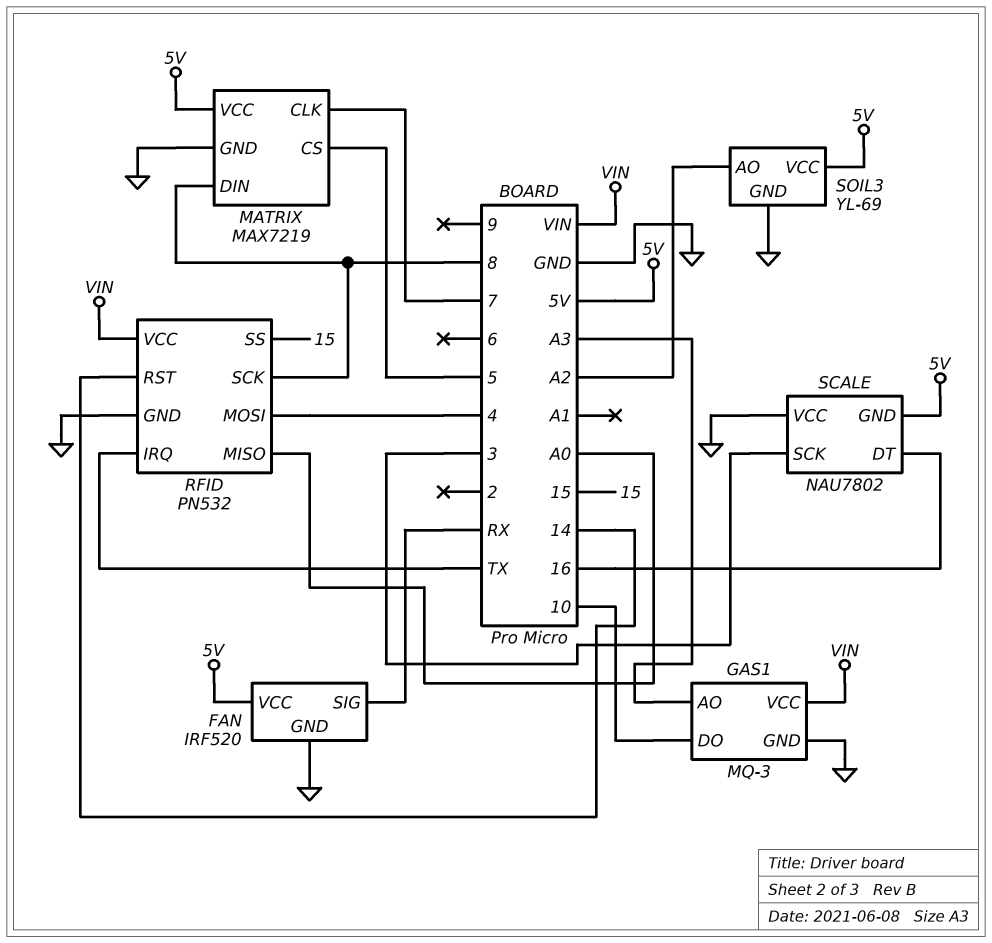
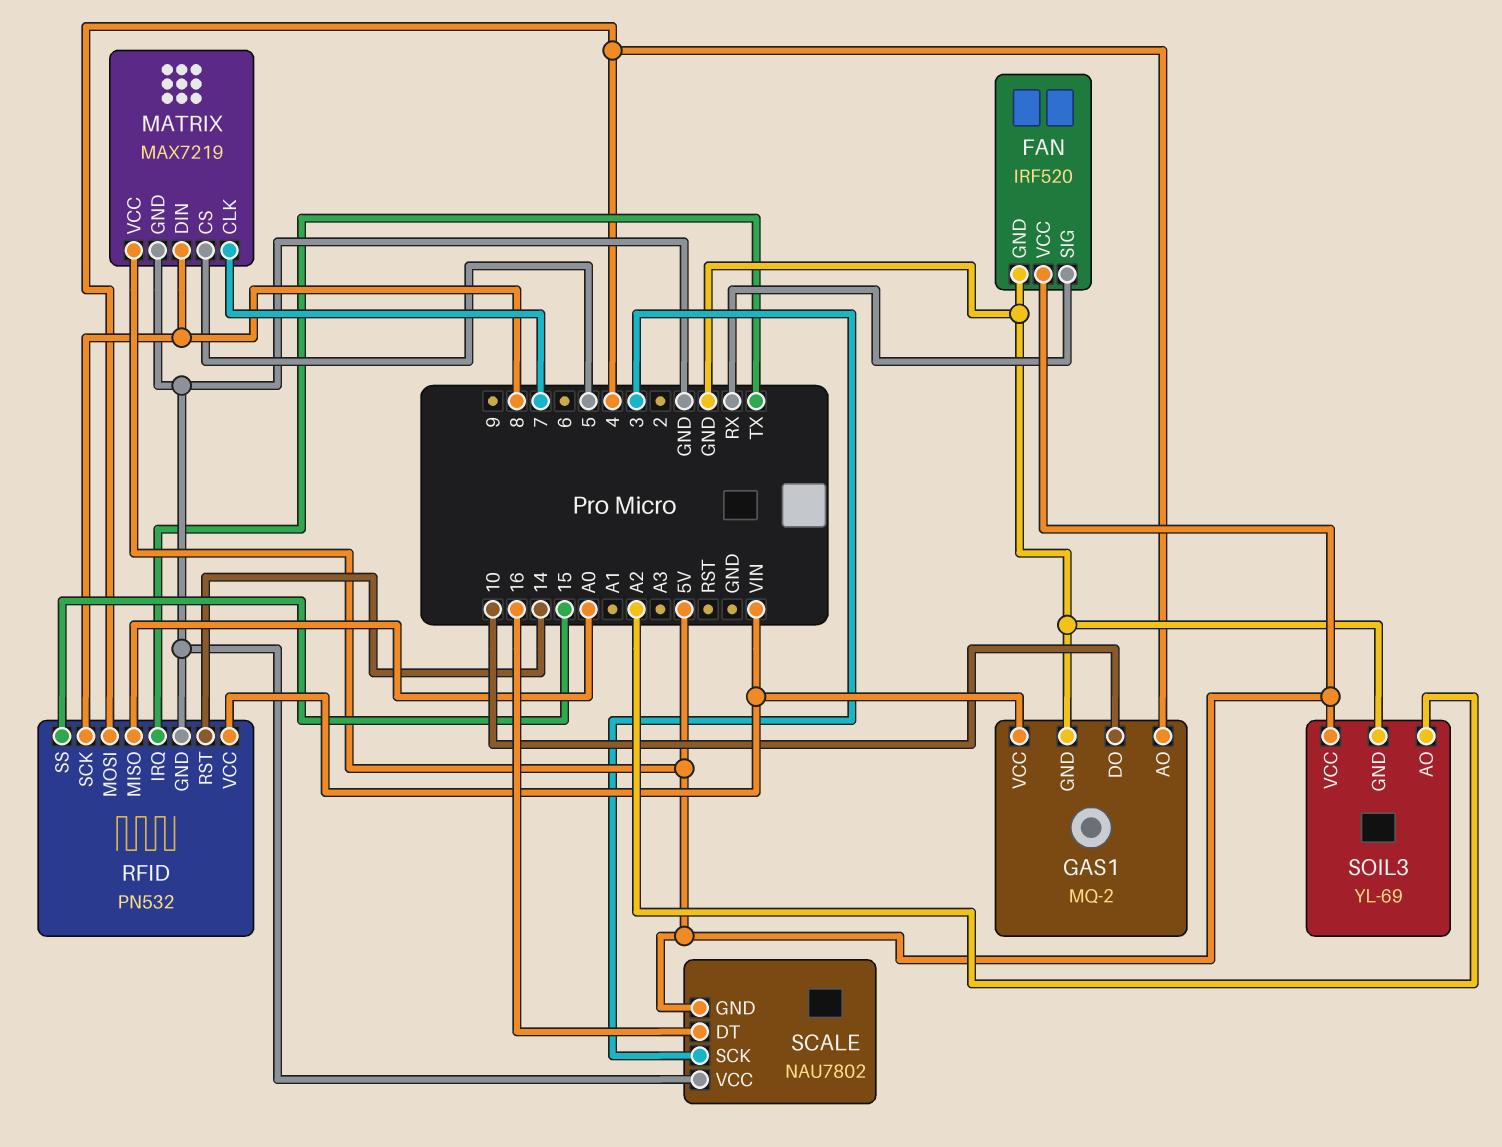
GAS1: MQ-3 -> MQ-2
GAS1 pin AO: A3 -> 4

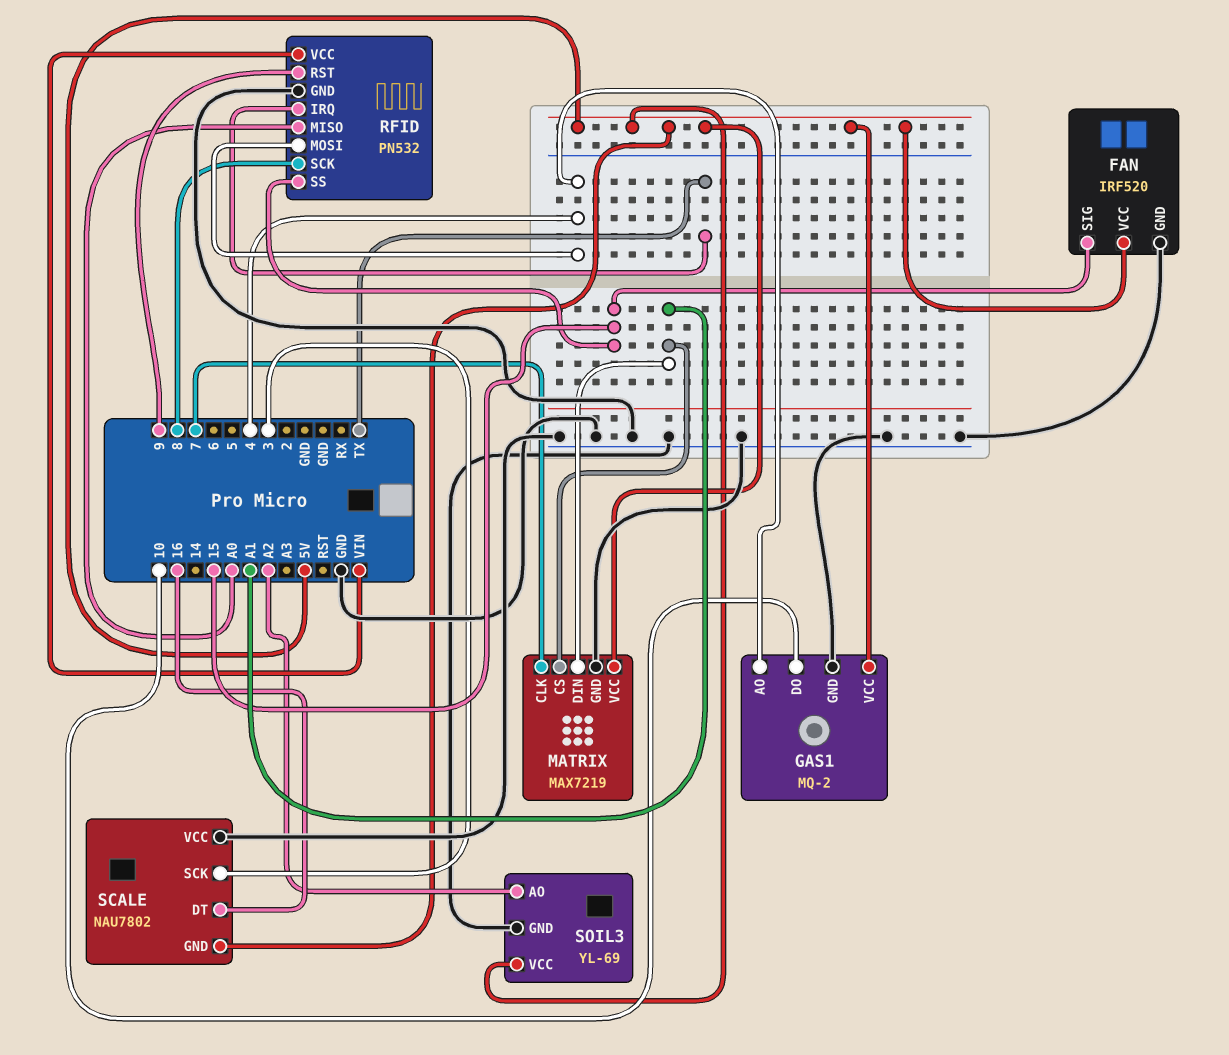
FAN pin SIG: RX -> 15
GAS1 pin VCC: VIN -> 5V
MATRIX pin CS: 5 -> A1
MATRIX pin DIN: 8 -> A1
RFID pin RST: 14 -> 9

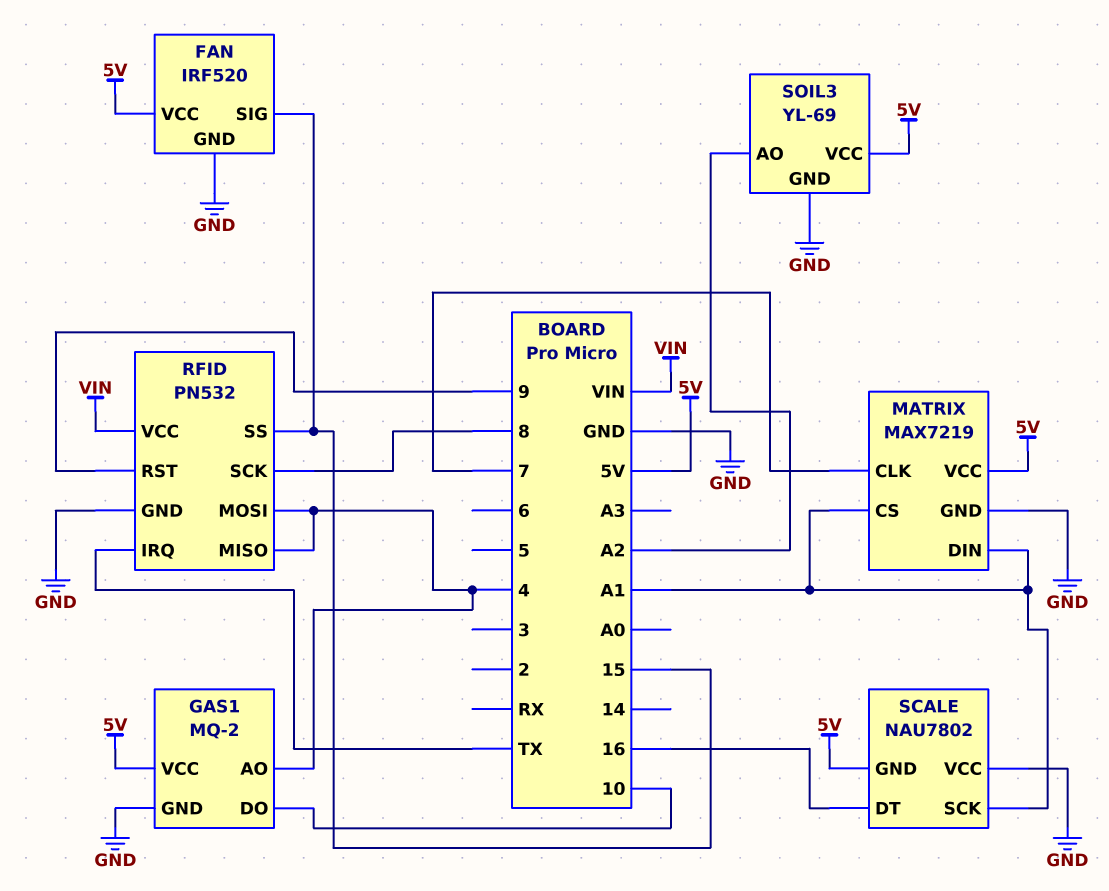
RFID pin MISO: A0 -> 4
SCALE pin SCK: 3 -> A1

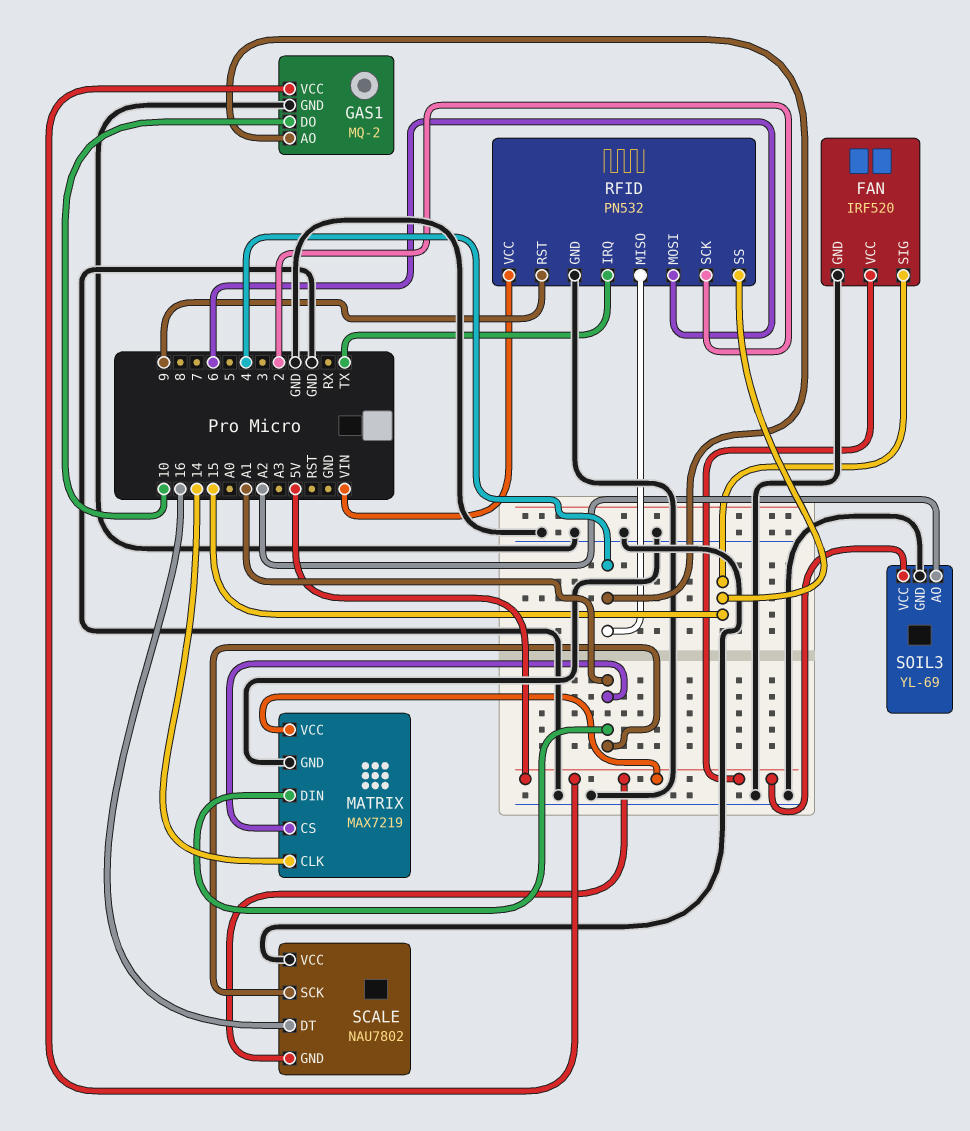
MATRIX pin CLK: 7 -> 14
RFID pin MOSI: 4 -> 6
RFID pin SCK: 8 -> 2

